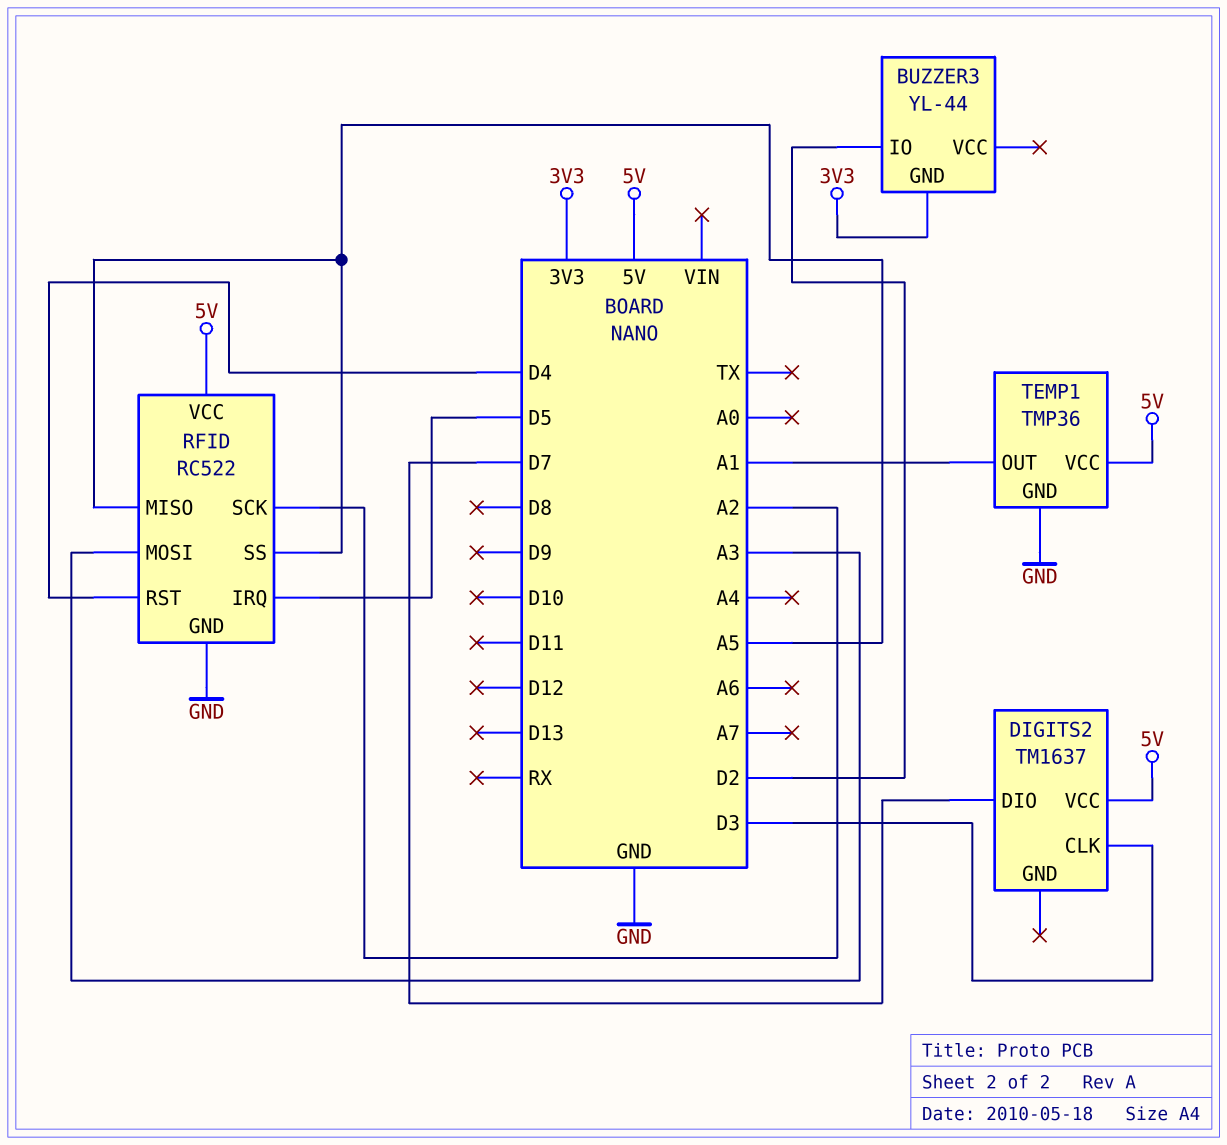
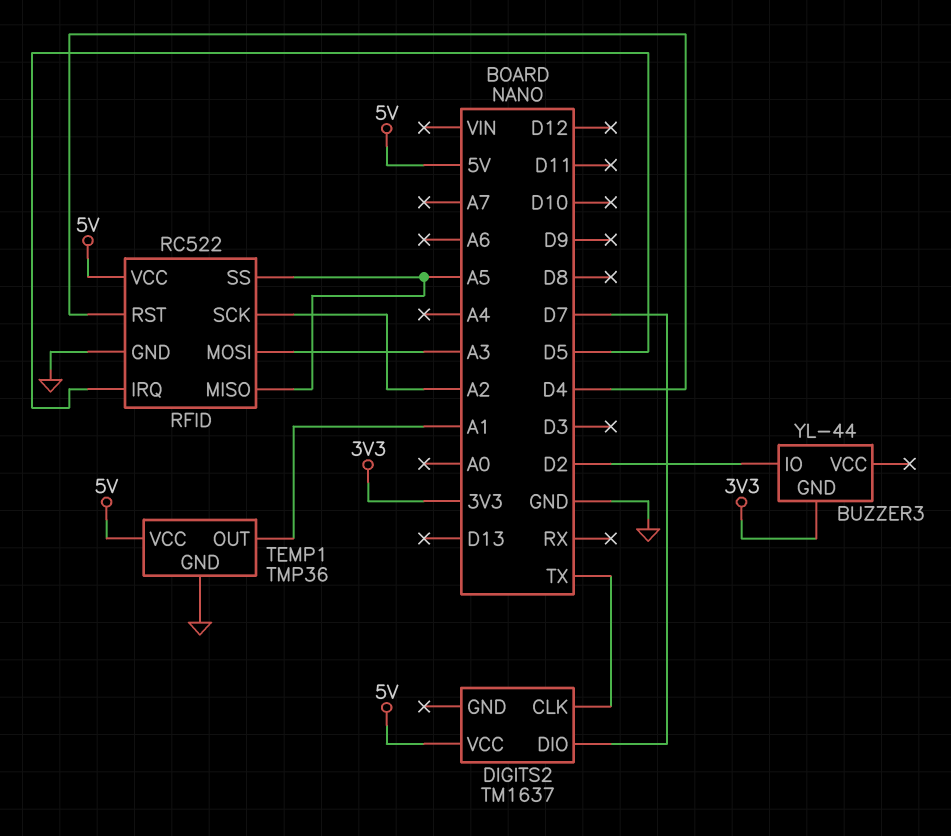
DIGITS2 pin CLK: D3 -> TX

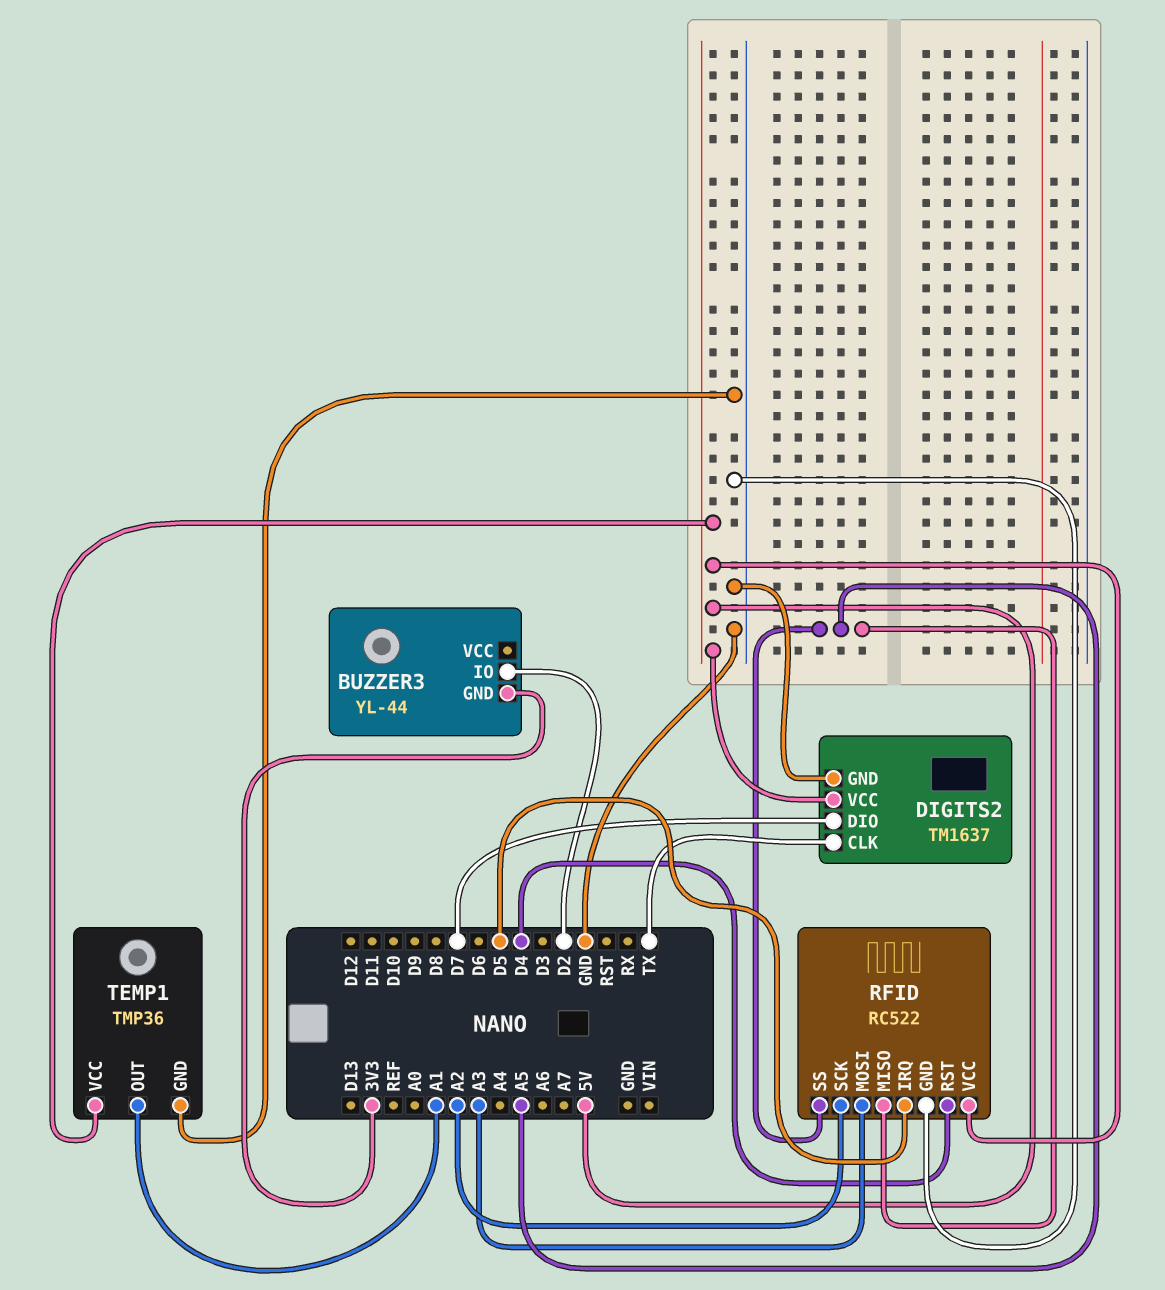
DIGITS2 pin GND: none -> GND

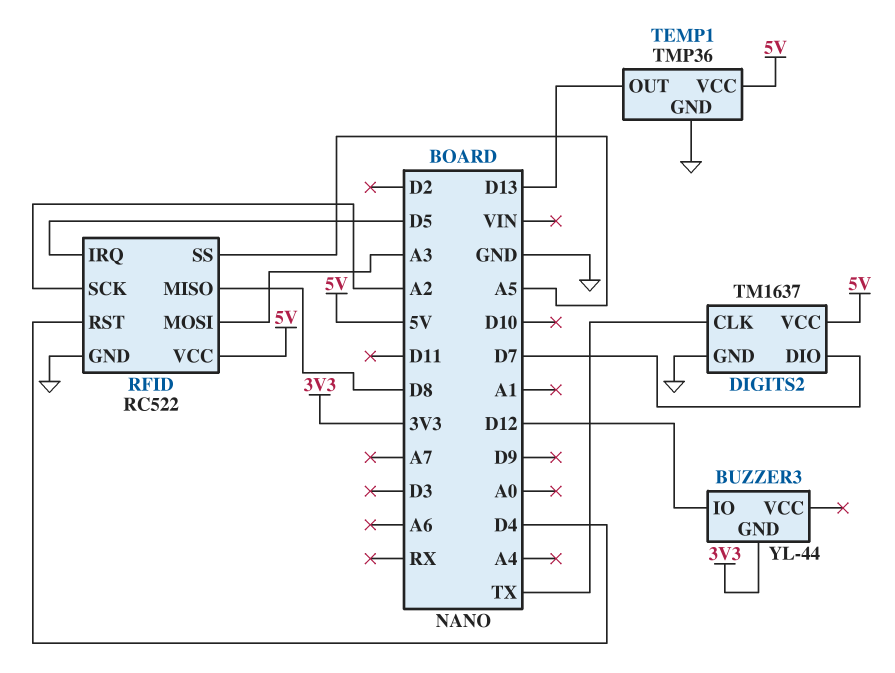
BUZZER3 pin IO: D2 -> D12
RFID pin MISO: A5 -> D8
TEMP1 pin OUT: A1 -> D13

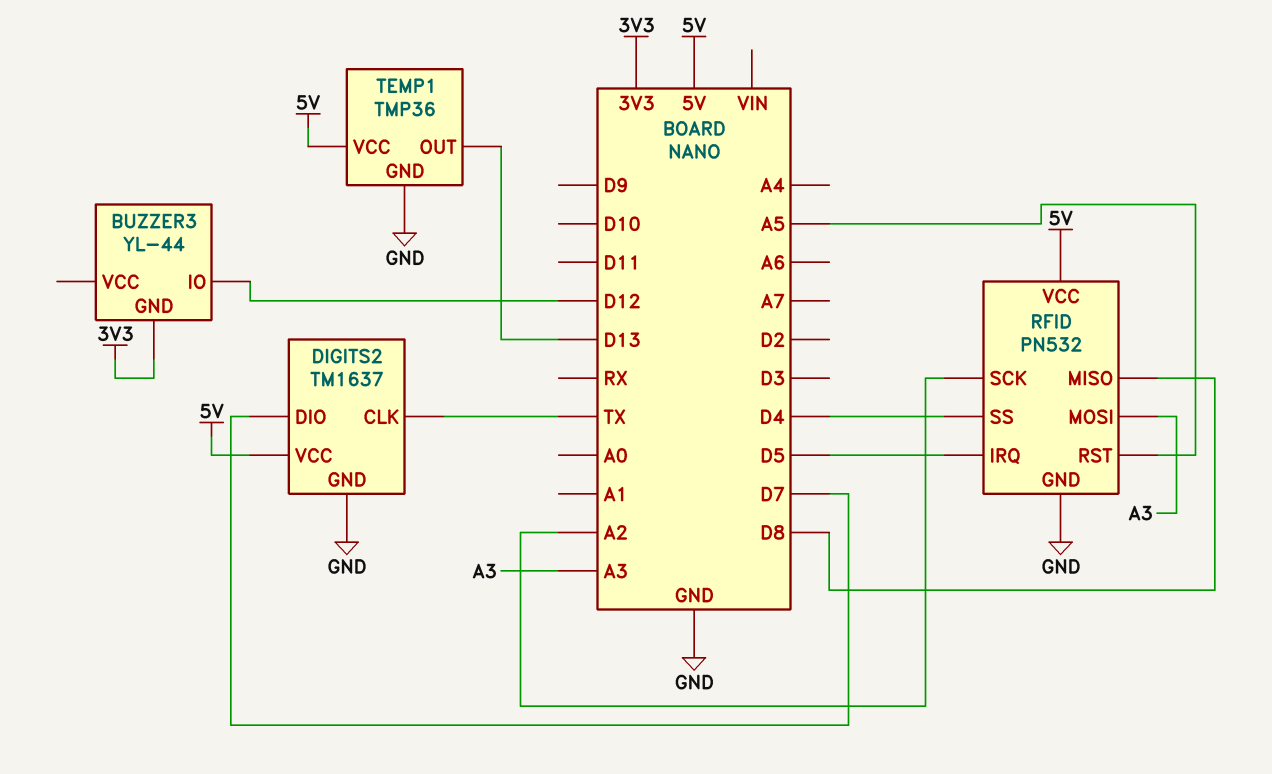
RFID: RC522 -> PN532
RFID pin RST: D4 -> A5
RFID pin SS: A5 -> D4

